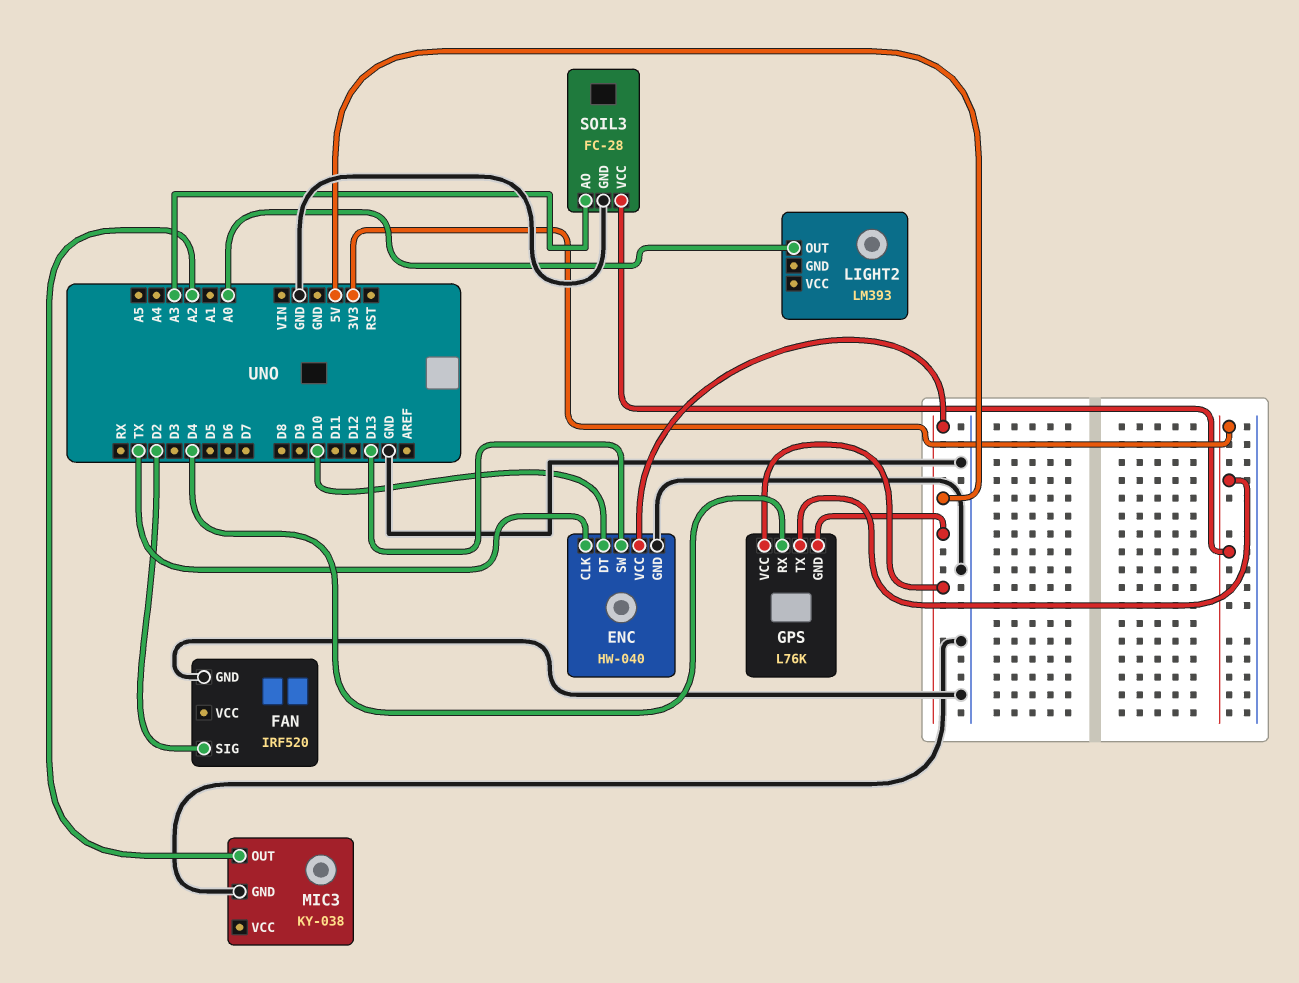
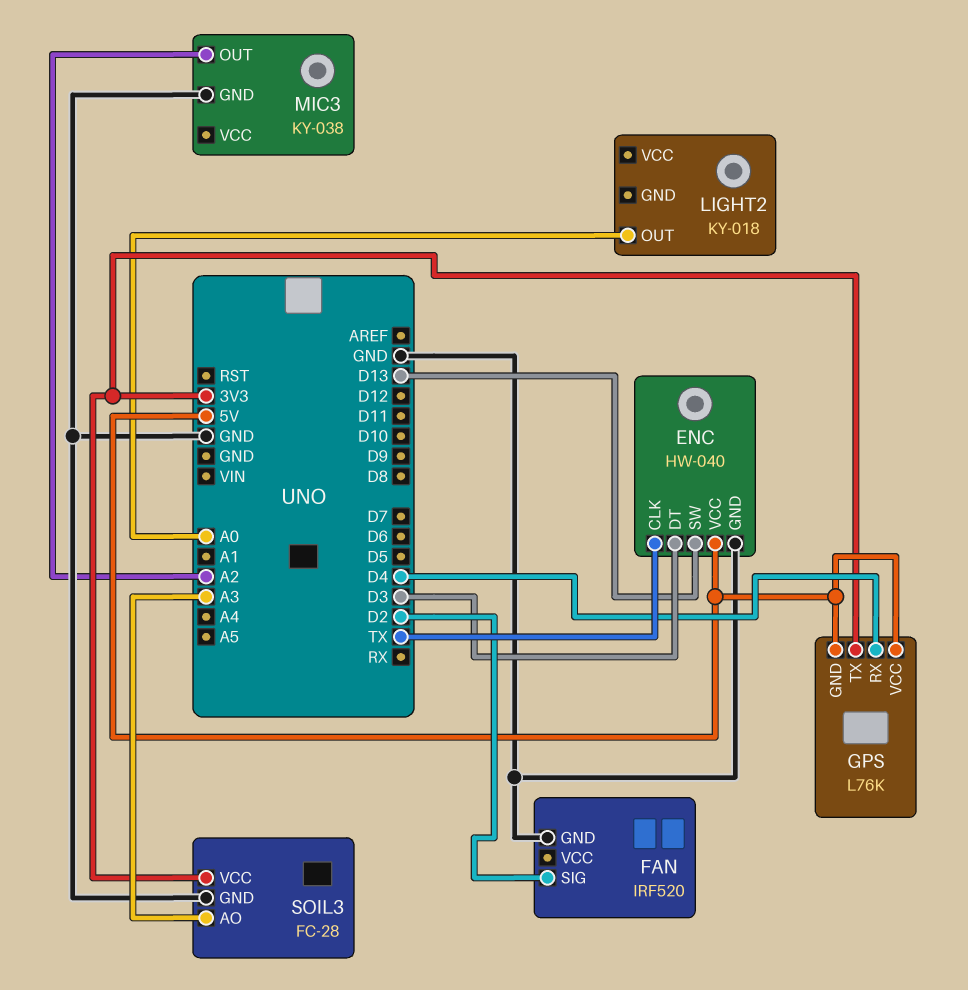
ENC pin DT: D10 -> D3
LIGHT2: LM393 -> KY-018

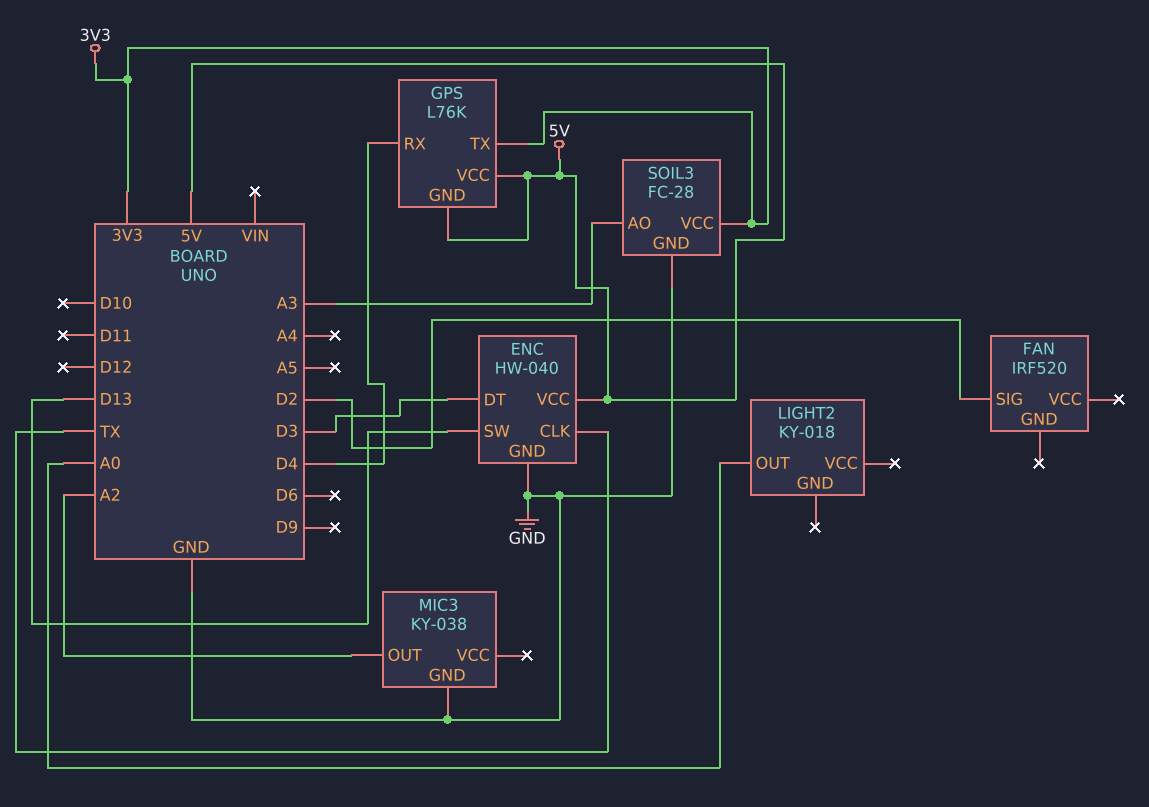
FAN pin GND: GND -> none

